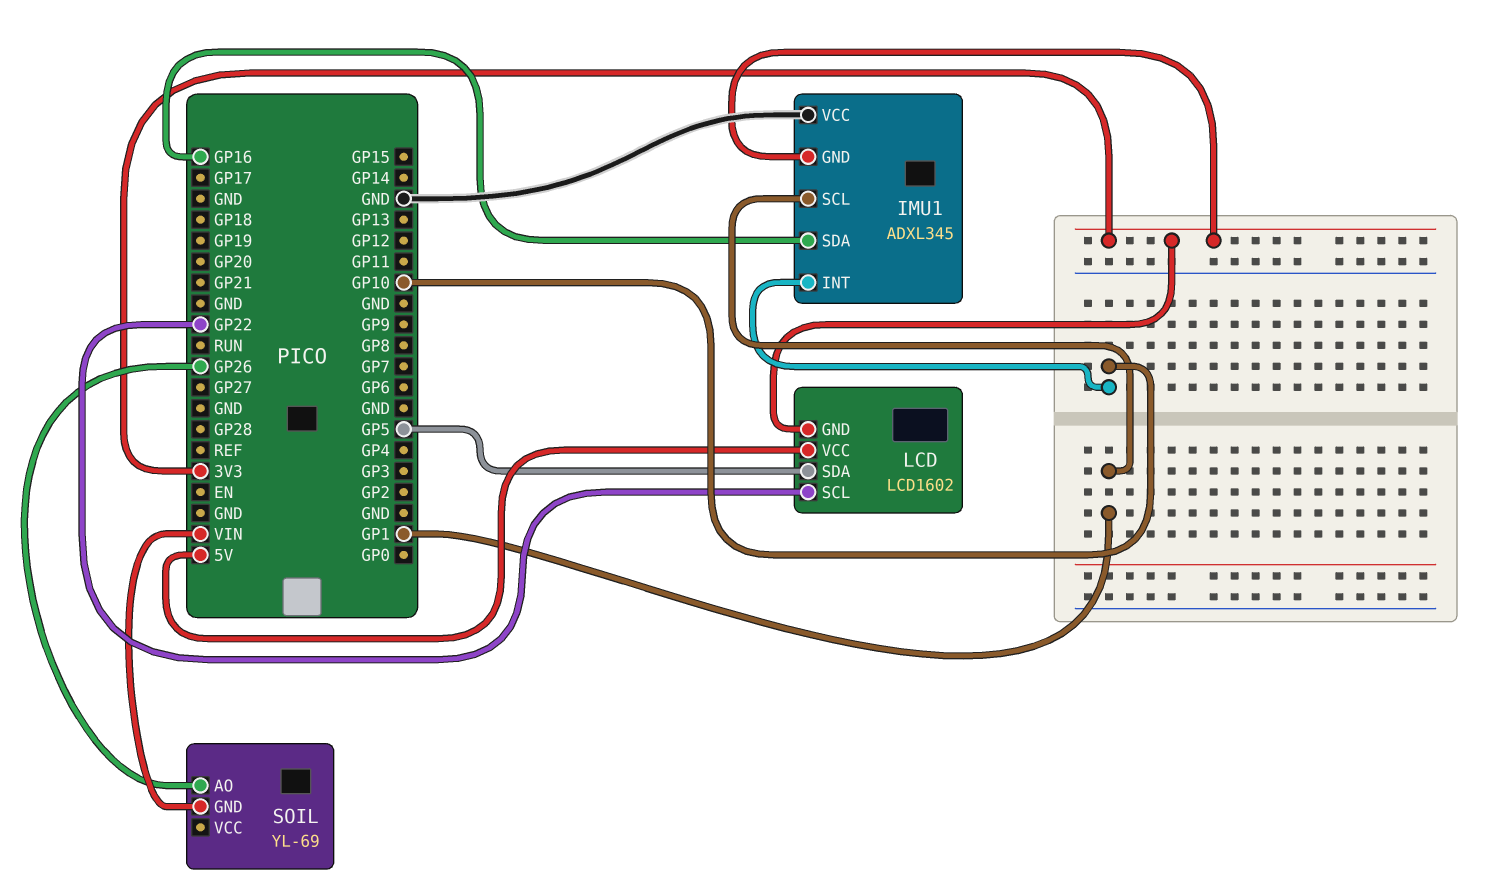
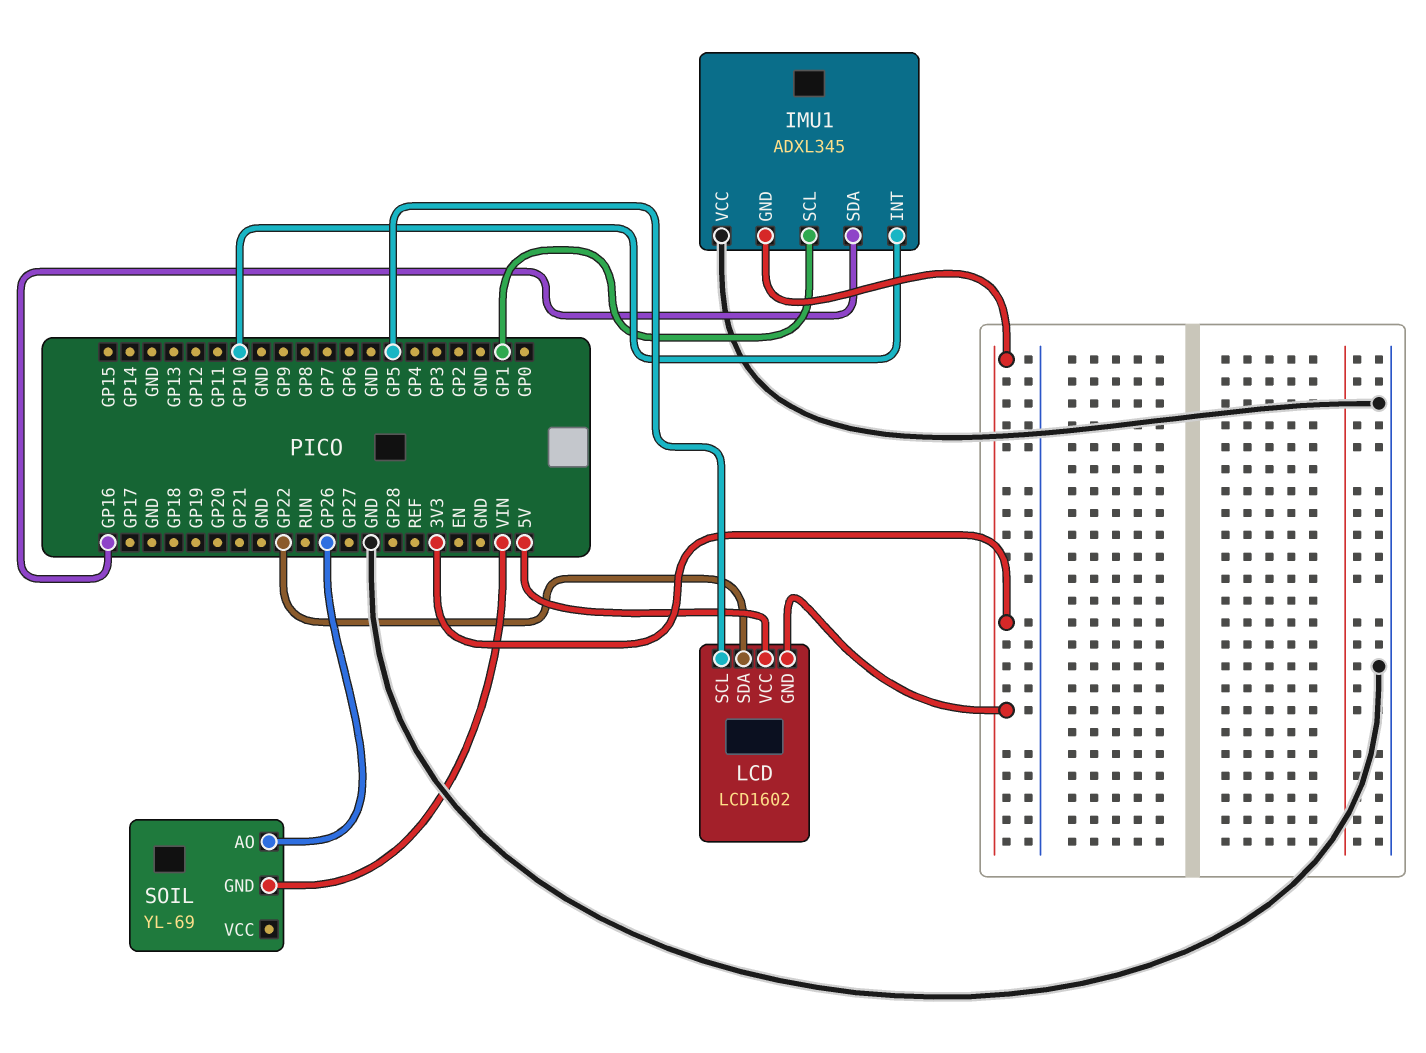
LCD pin SCL: GP22 -> GP5
LCD pin SDA: GP5 -> GP22

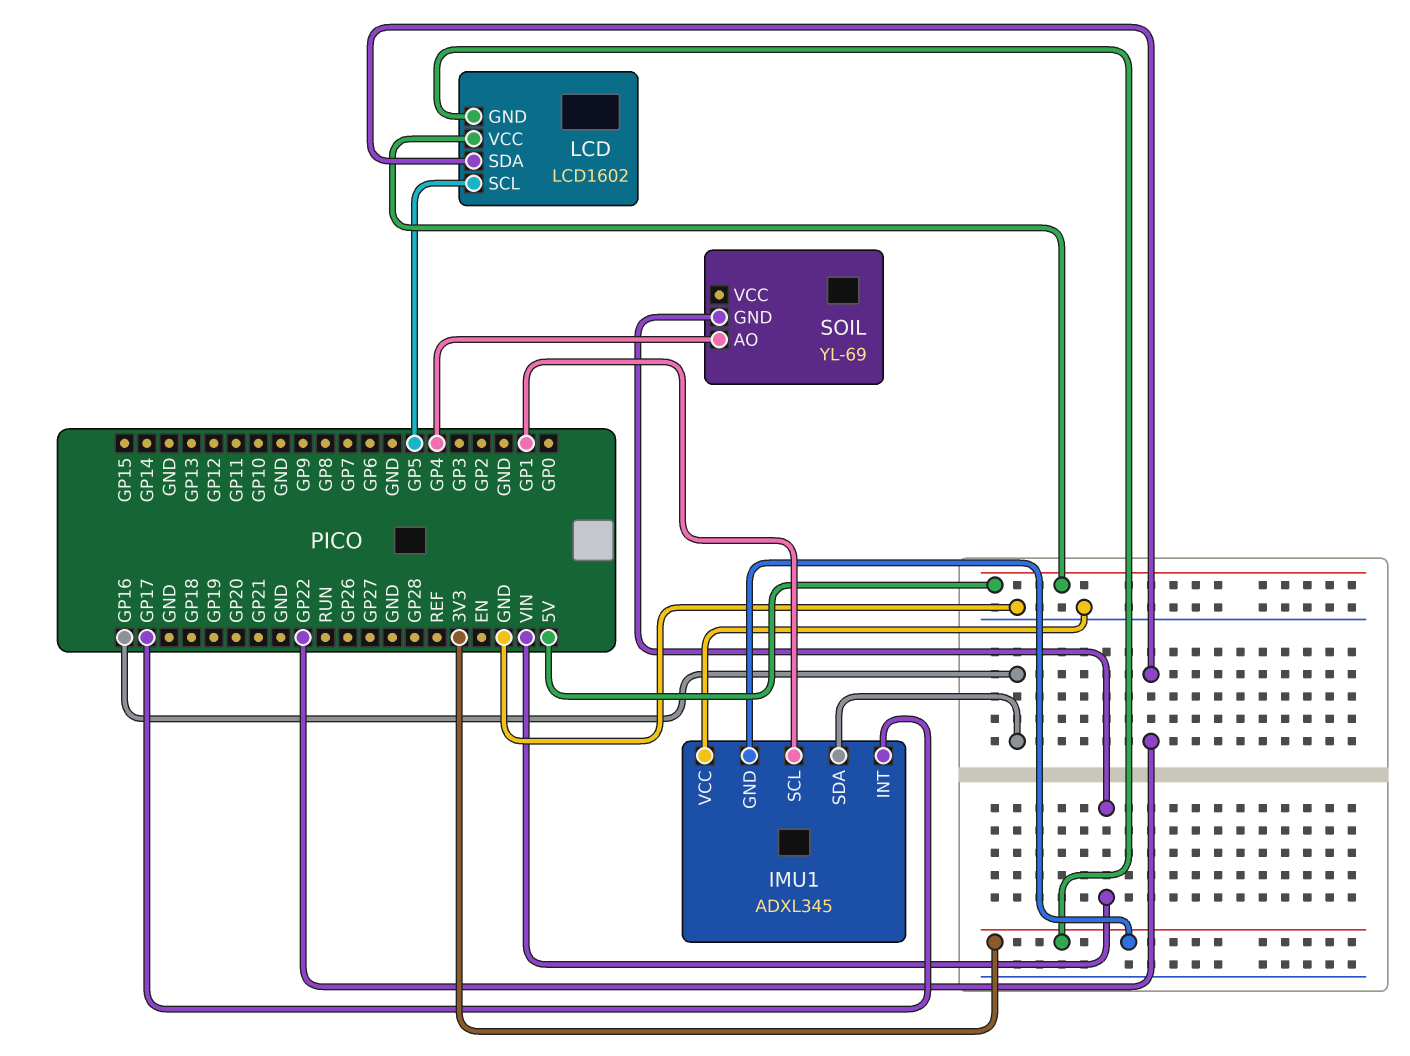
IMU1 pin INT: GP10 -> GP17
SOIL pin AO: GP26 -> GP4

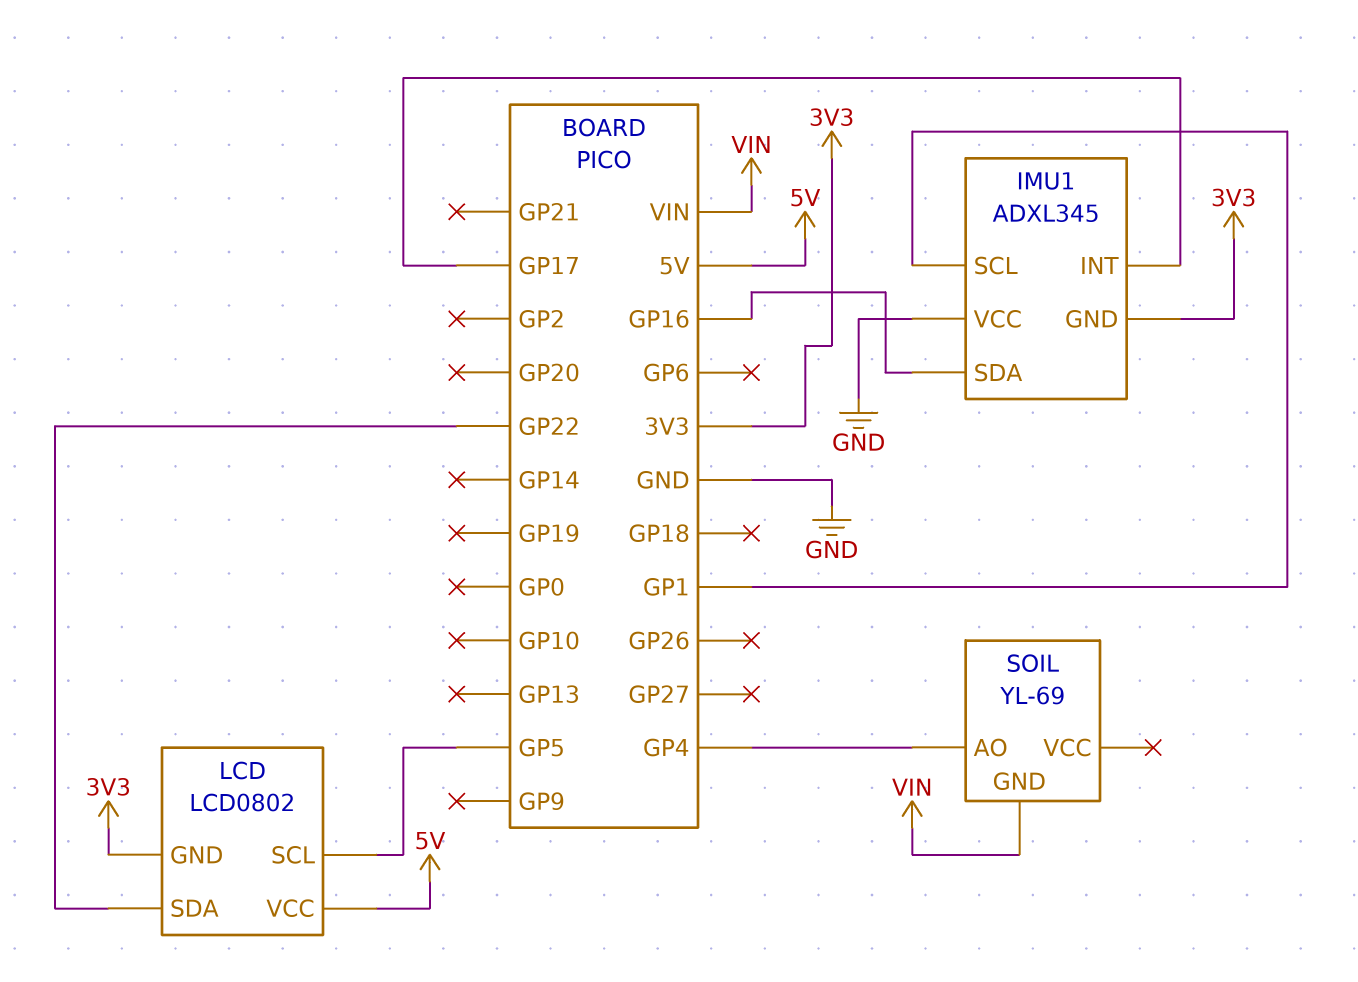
LCD: LCD1602 -> LCD0802

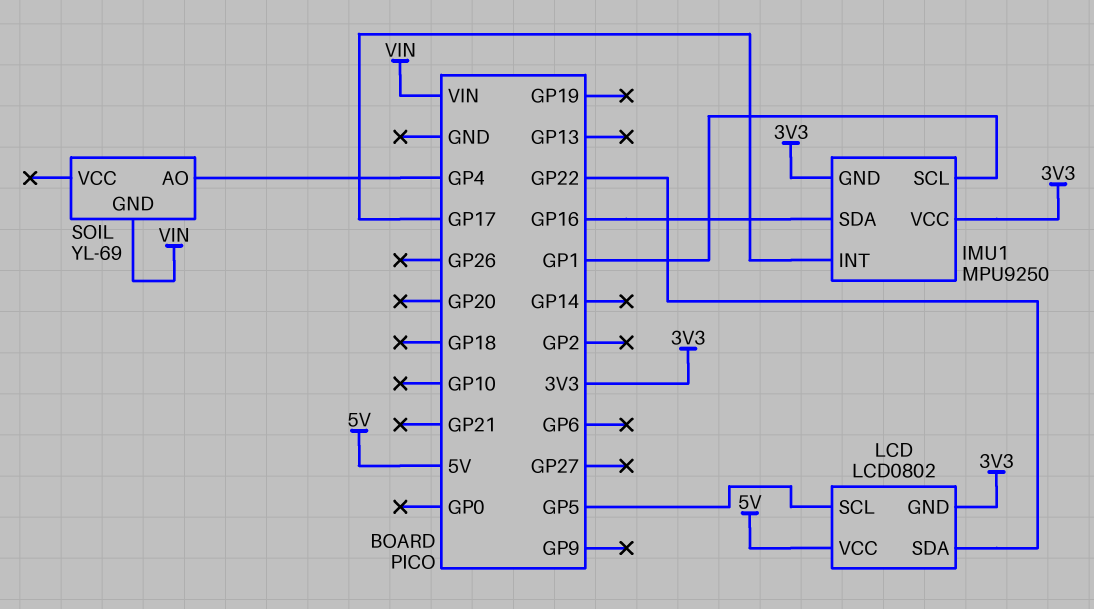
IMU1: ADXL345 -> MPU9250
IMU1 pin VCC: GND -> 3V3

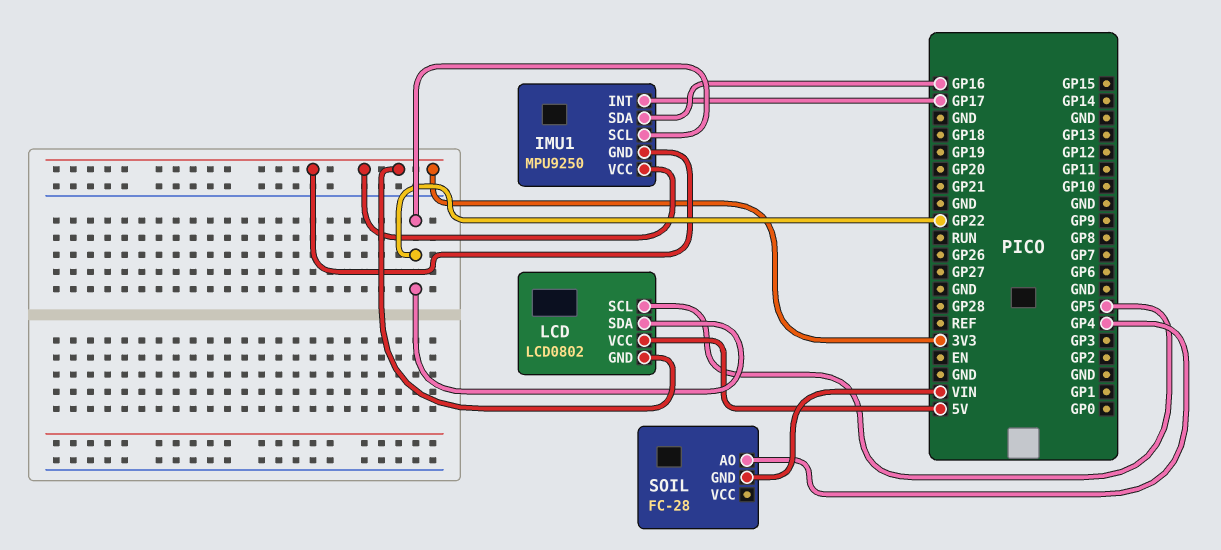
IMU1 pin SCL: GP1 -> GP22
SOIL: YL-69 -> FC-28

